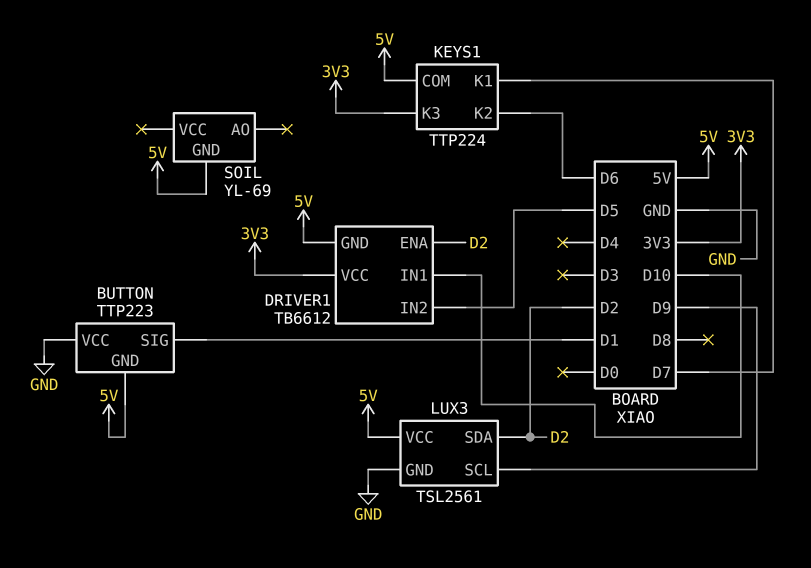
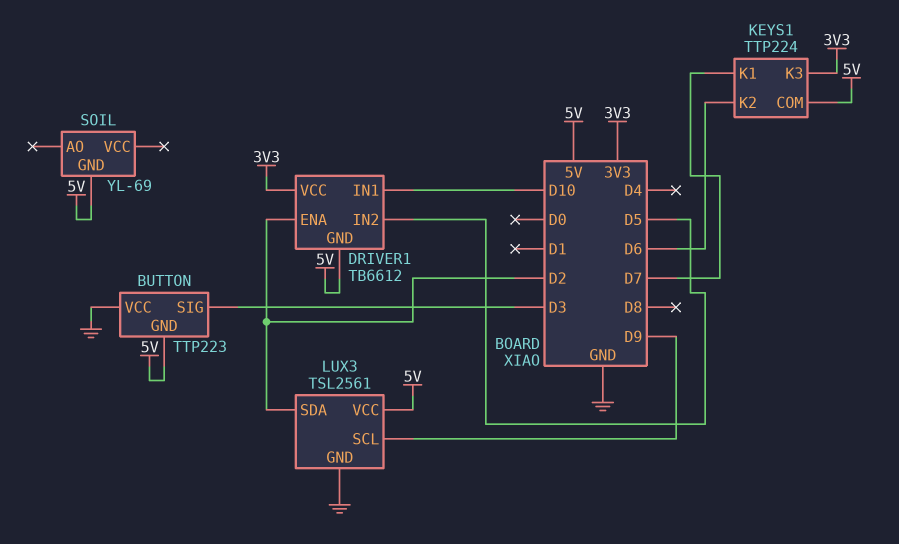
BUTTON pin SIG: D1 -> D3

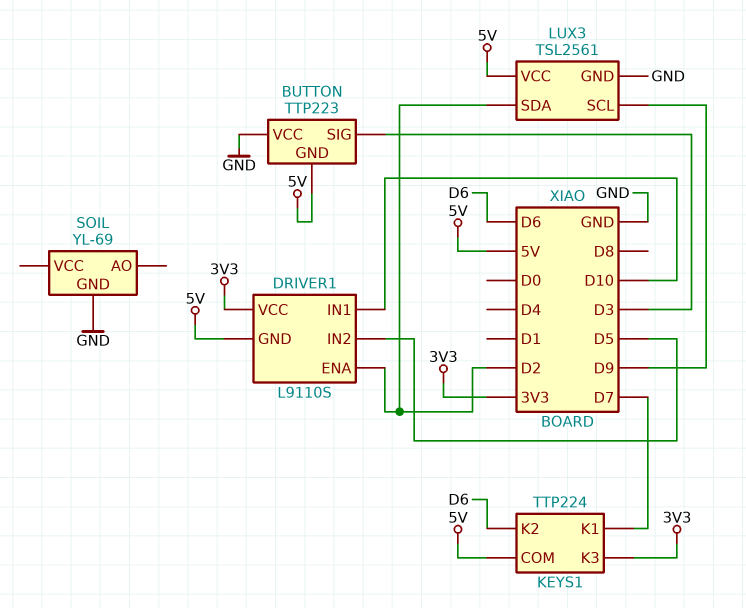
DRIVER1: TB6612 -> L9110S
SOIL pin GND: 5V -> GND

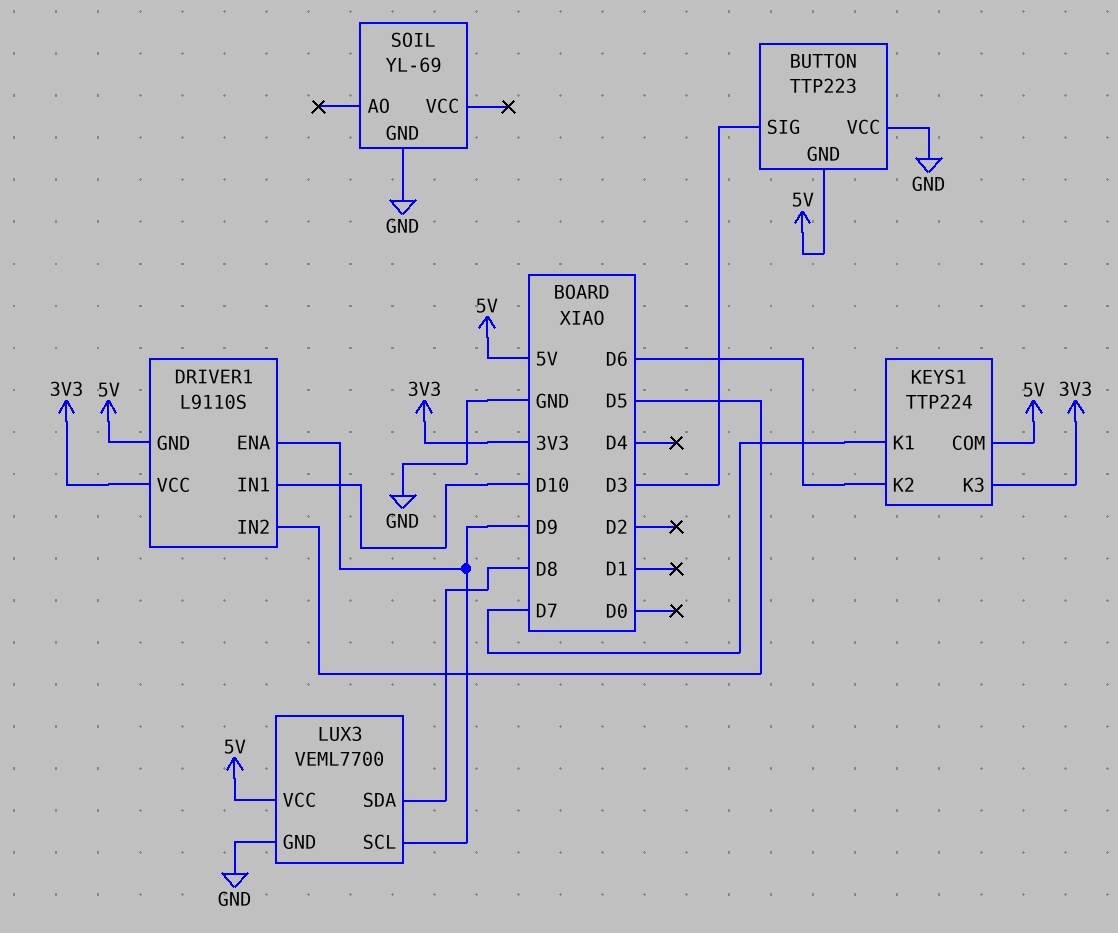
DRIVER1 pin ENA: D2 -> D9
LUX3: TSL2561 -> VEML7700
LUX3 pin SDA: D2 -> D8

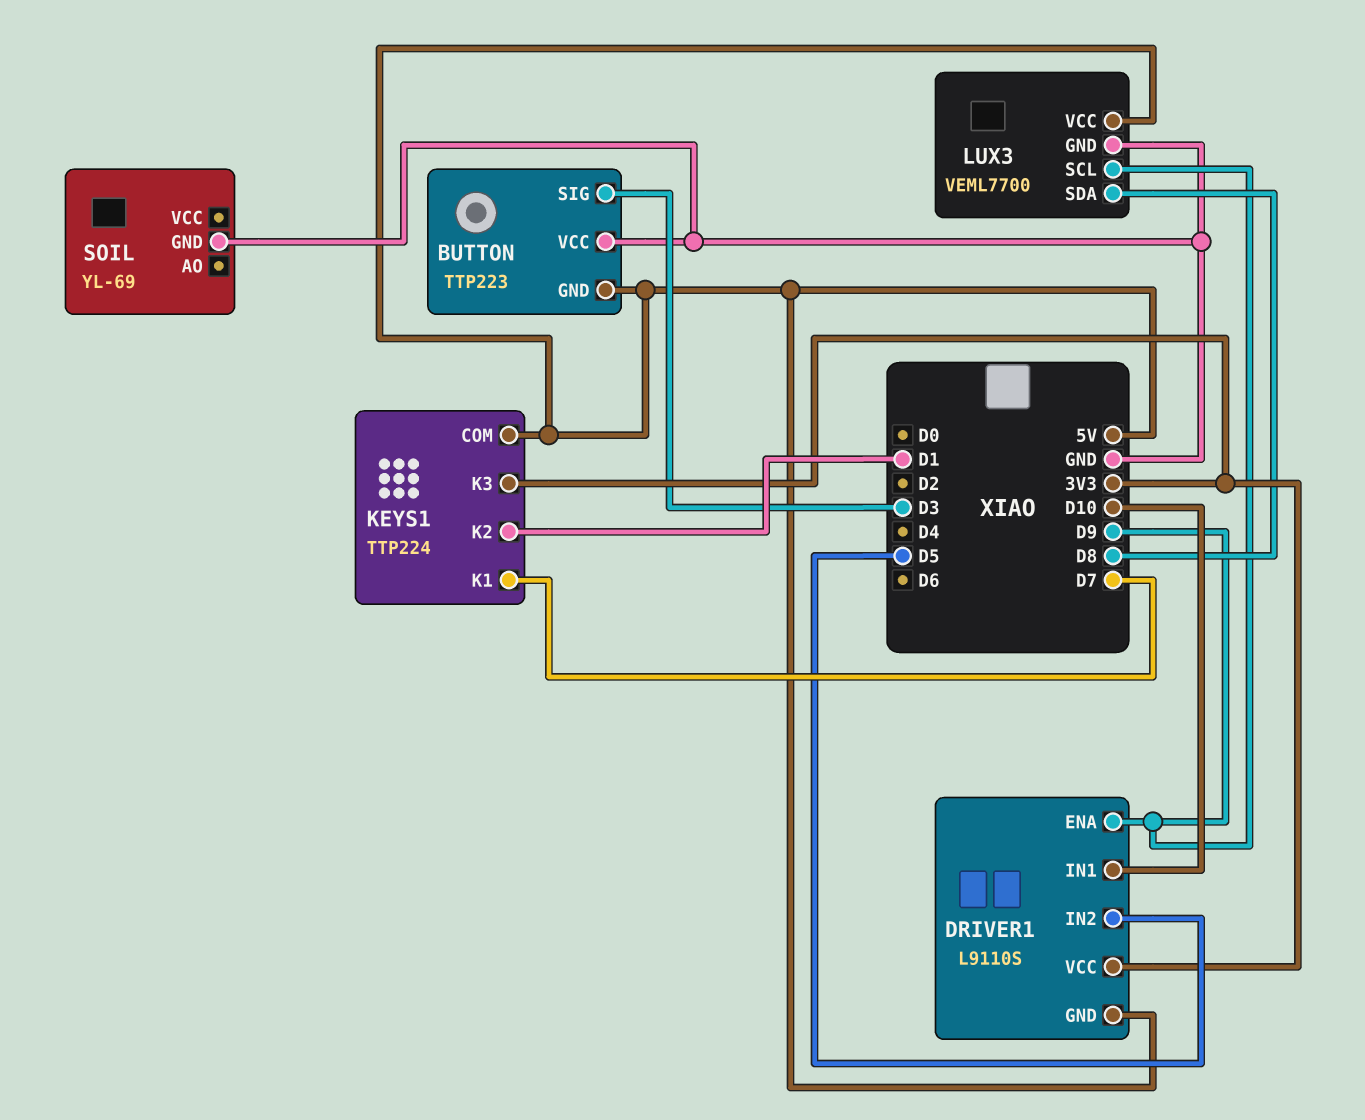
KEYS1 pin K2: D6 -> D1

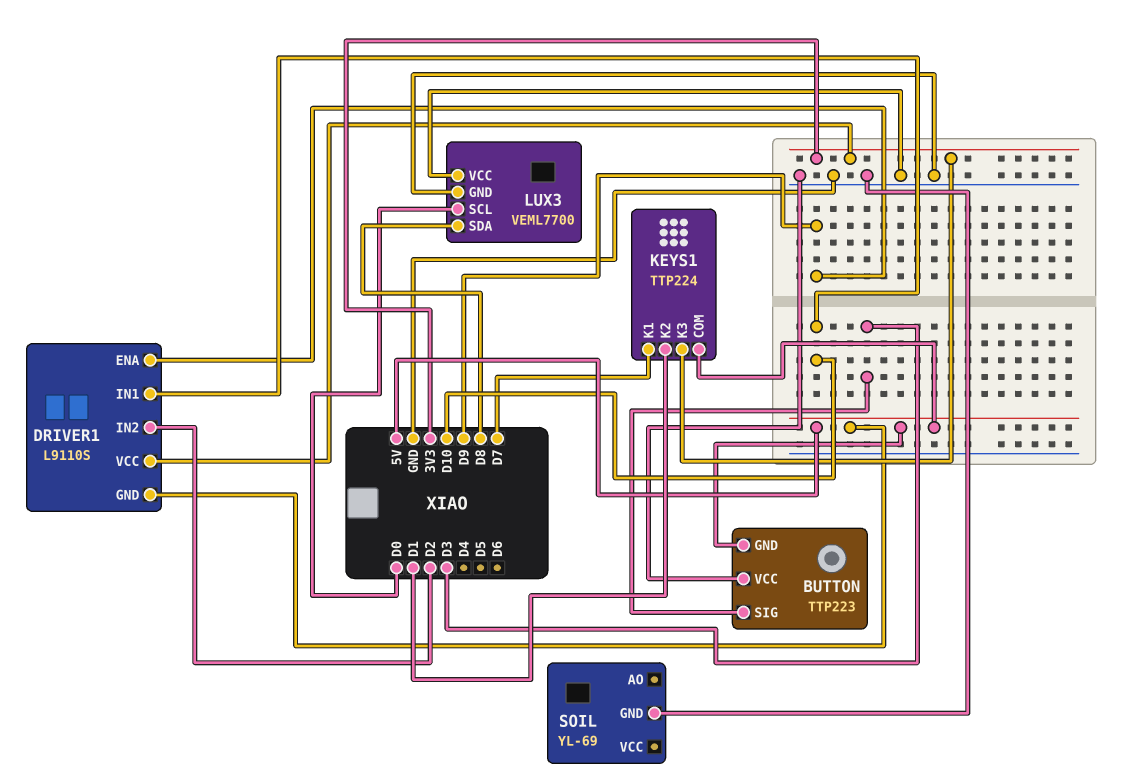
DRIVER1 pin IN2: D5 -> D2
LUX3 pin SCL: D9 -> D0
LUX3 pin VCC: 5V -> GND

